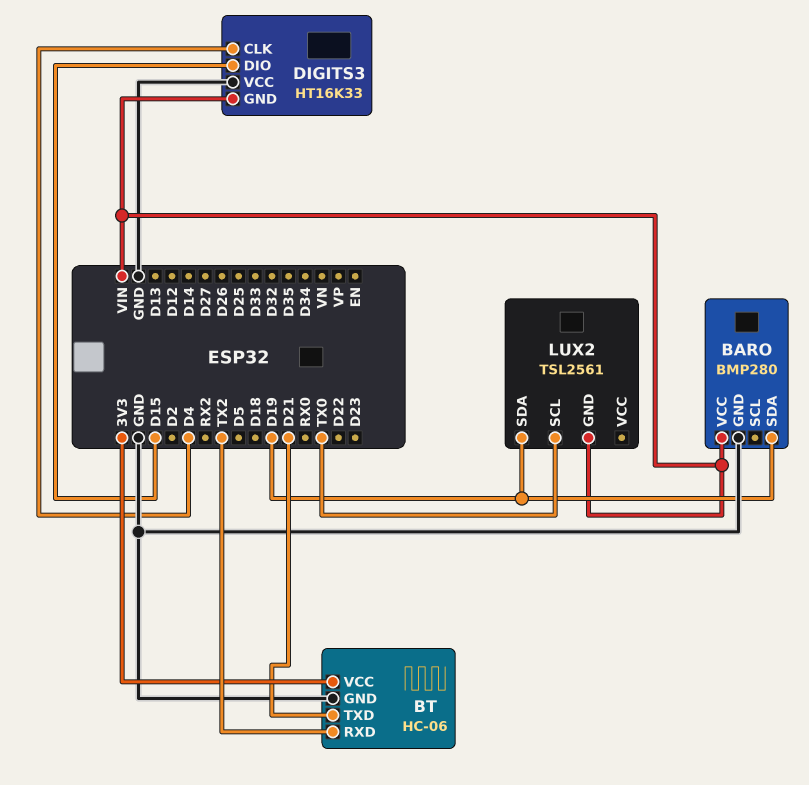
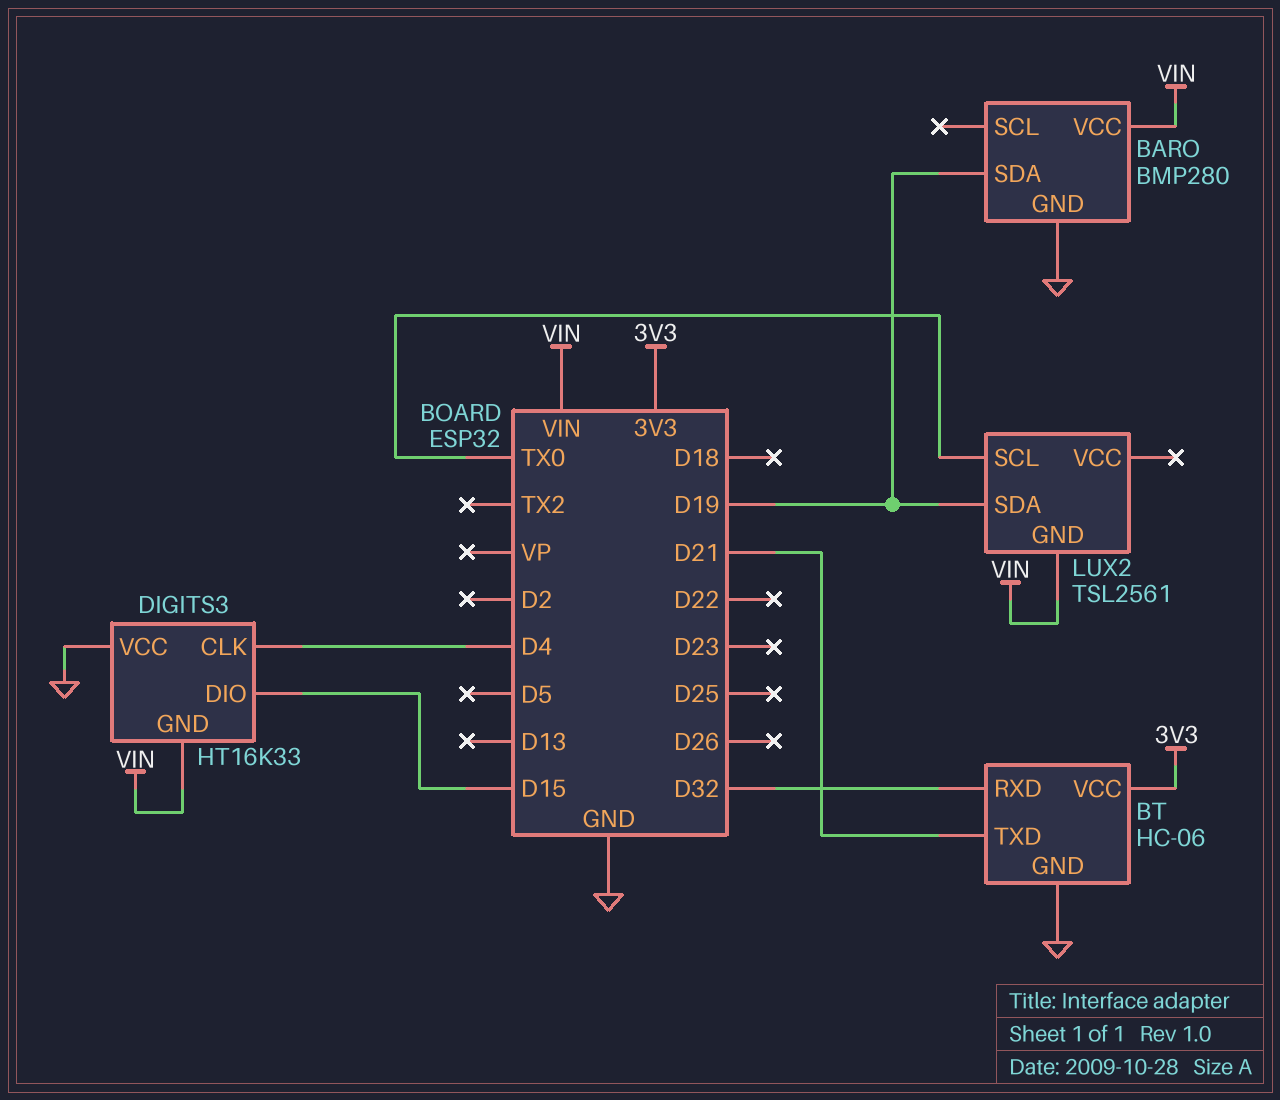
BT pin RXD: TX2 -> D32

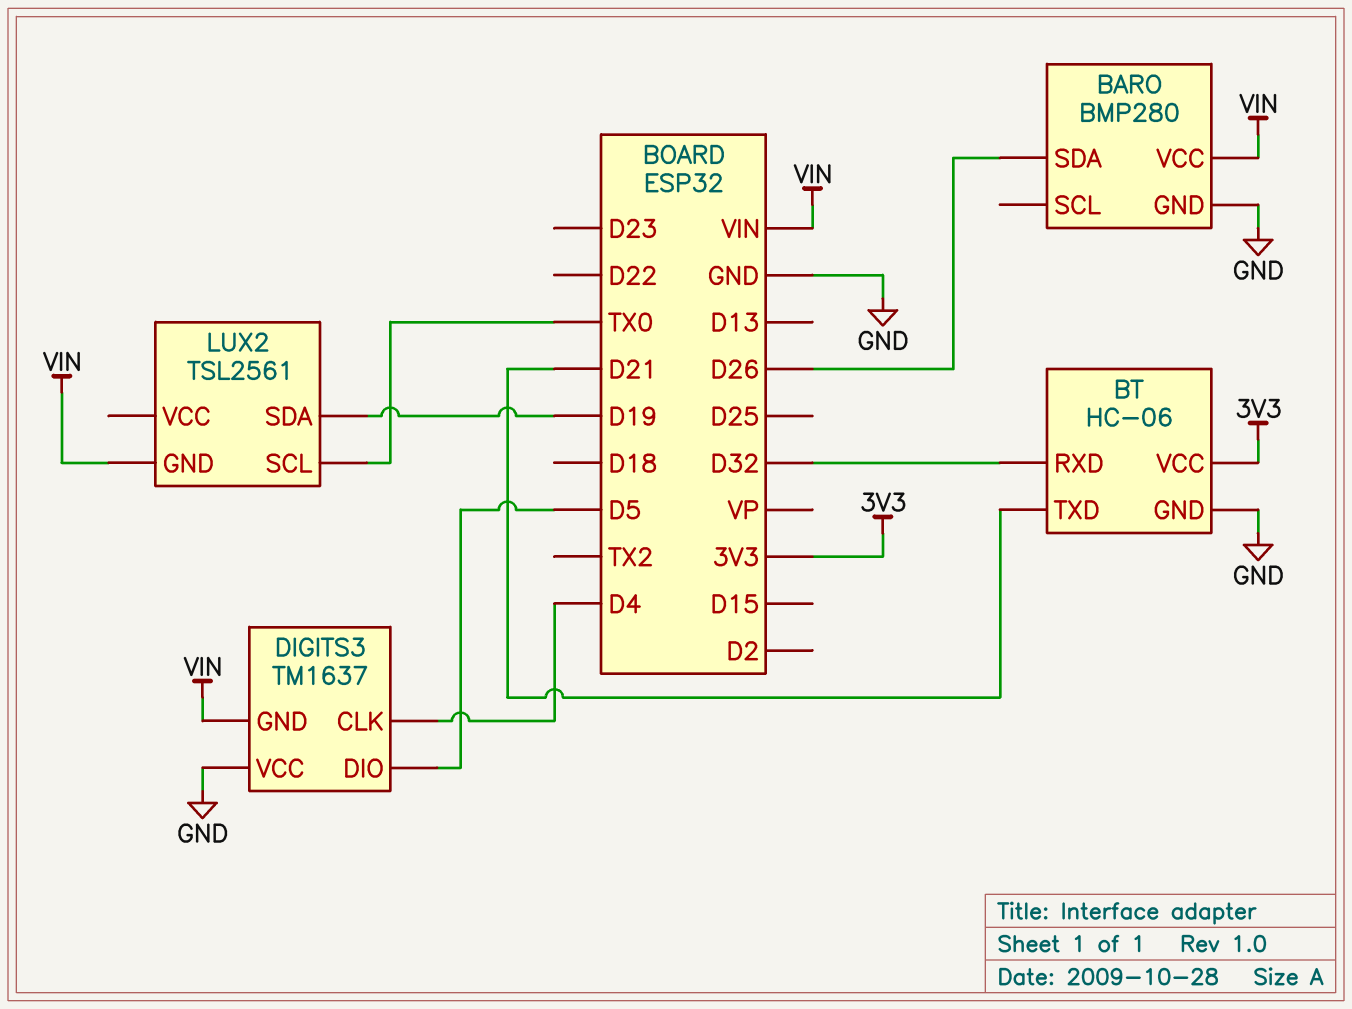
BARO pin SDA: D19 -> D26
DIGITS3: HT16K33 -> TM1637
DIGITS3 pin DIO: D15 -> D5

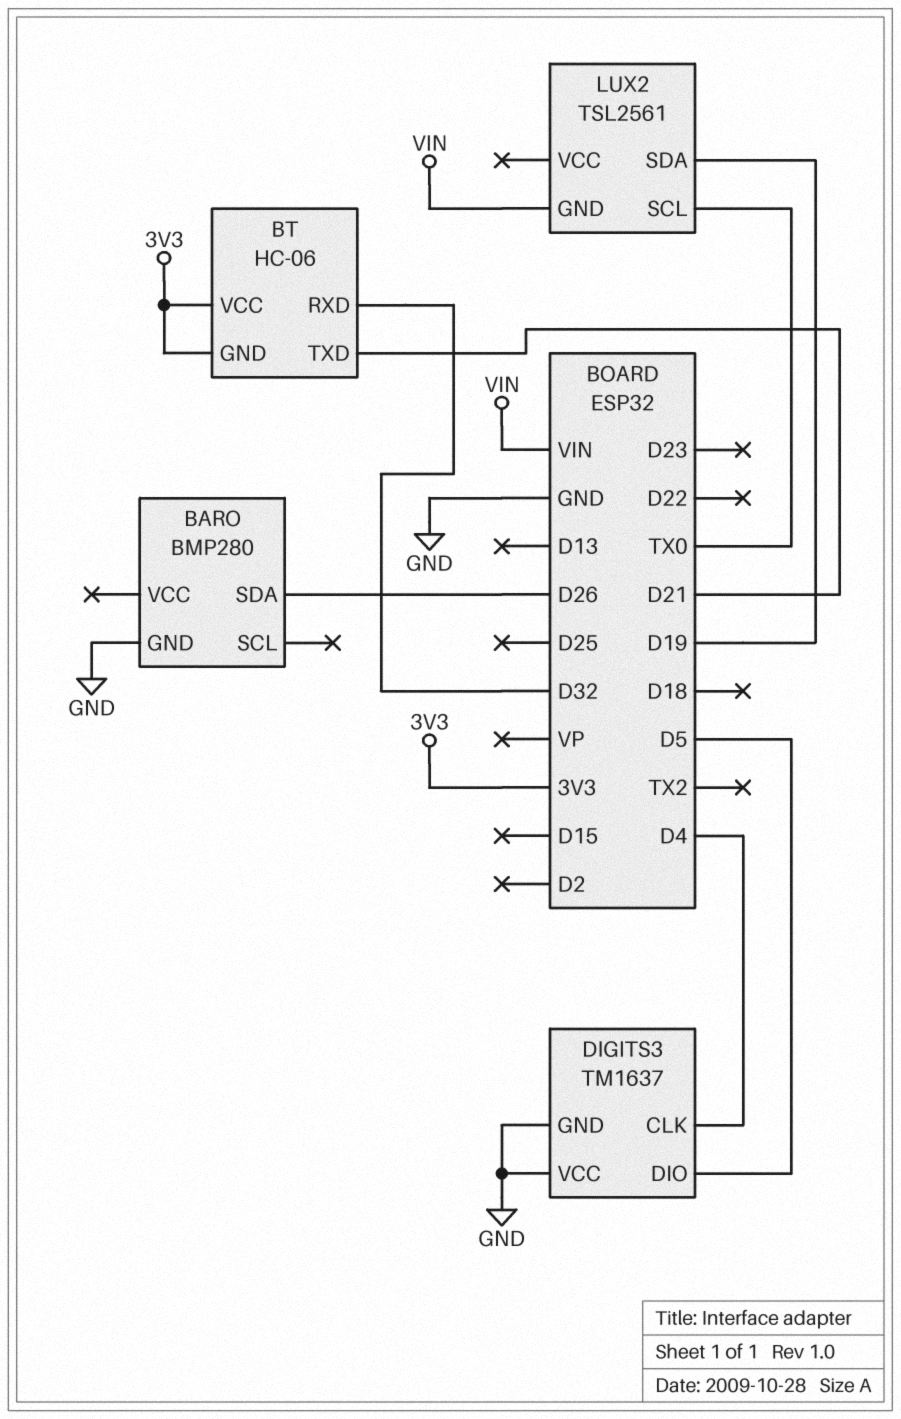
BARO pin VCC: VIN -> none
BT pin GND: GND -> 3V3
DIGITS3 pin GND: VIN -> GND

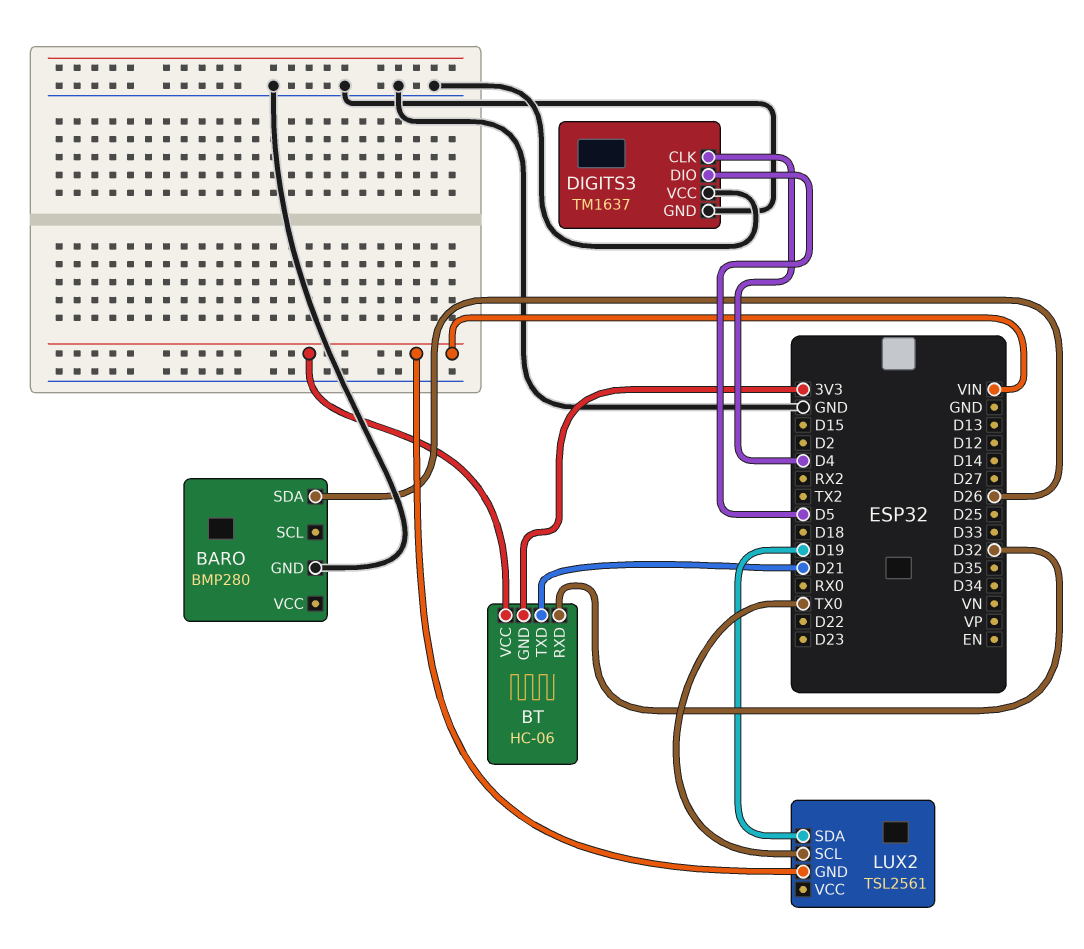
BT pin VCC: 3V3 -> VIN

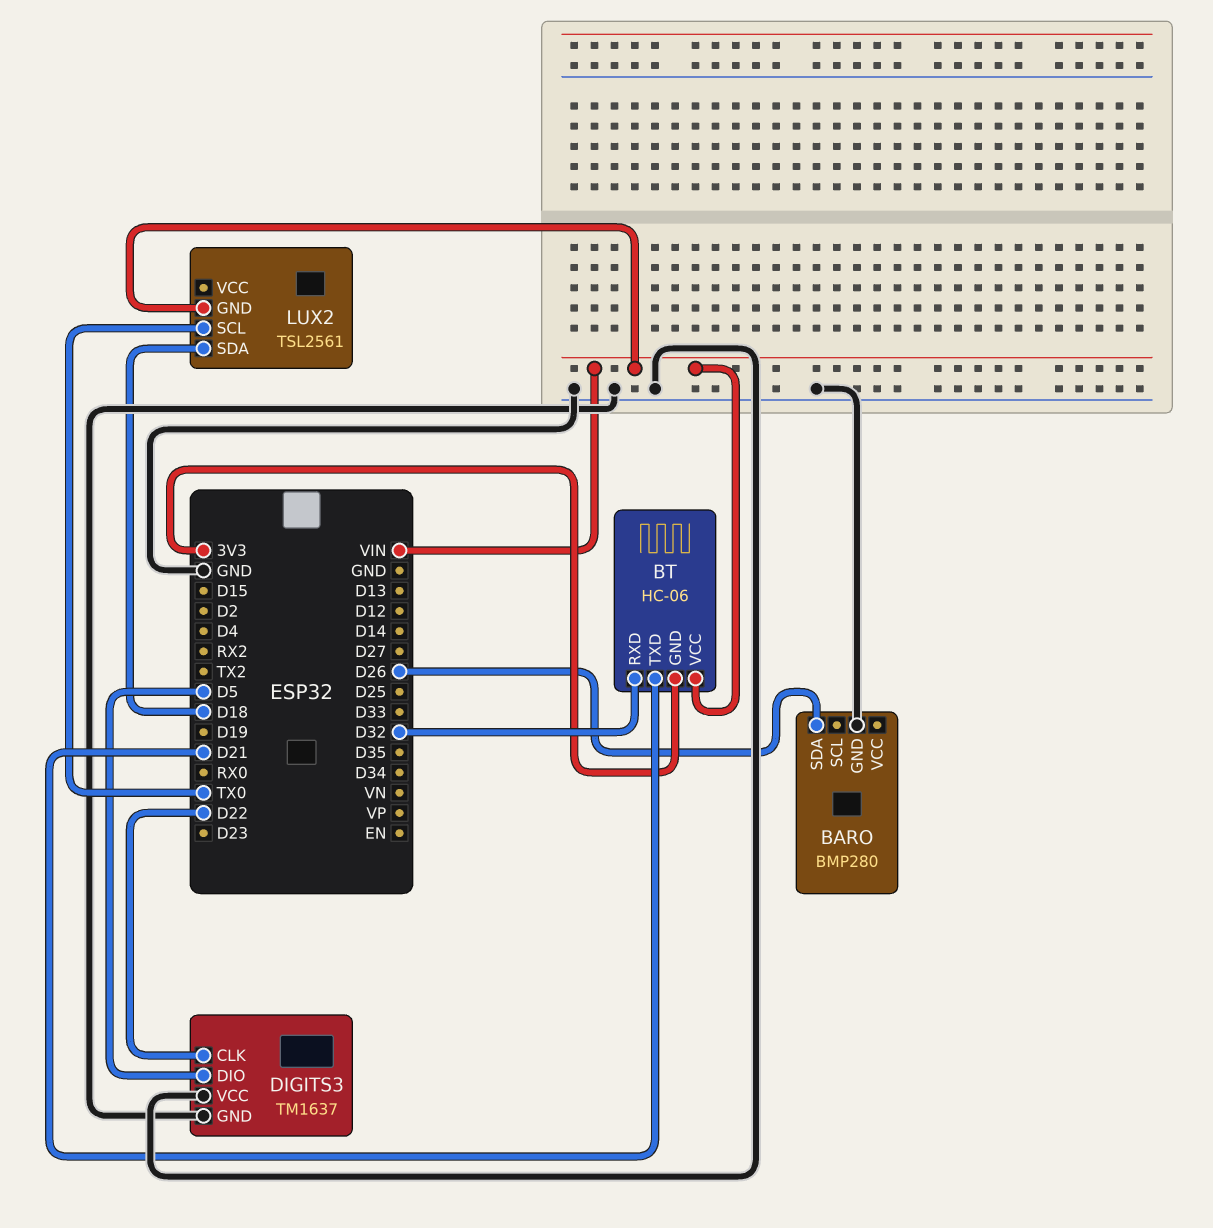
DIGITS3 pin CLK: D4 -> D22
LUX2 pin SDA: D19 -> D18

